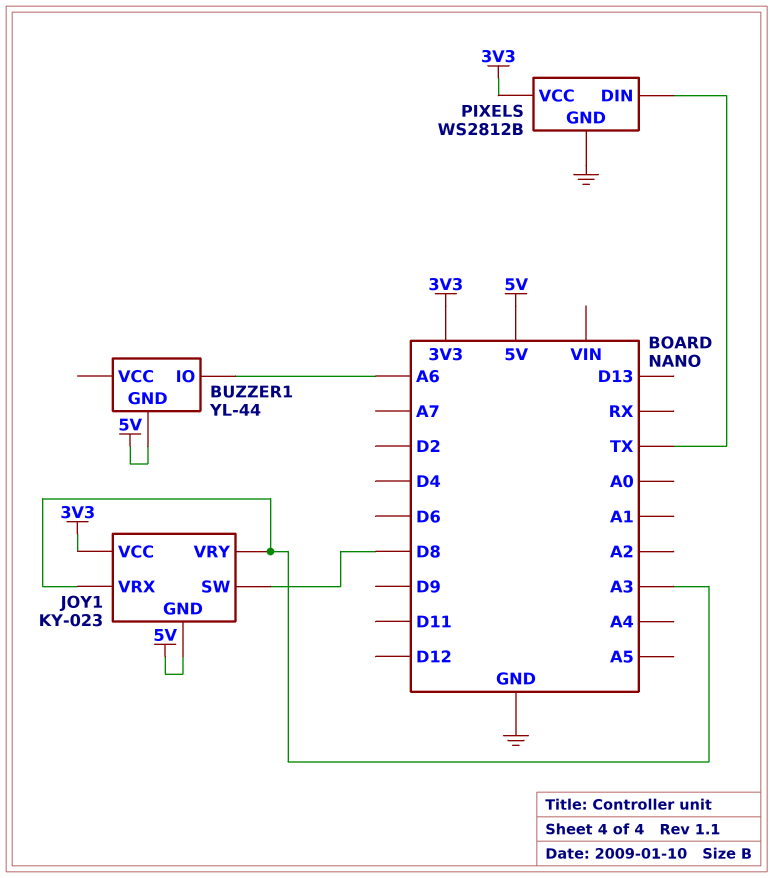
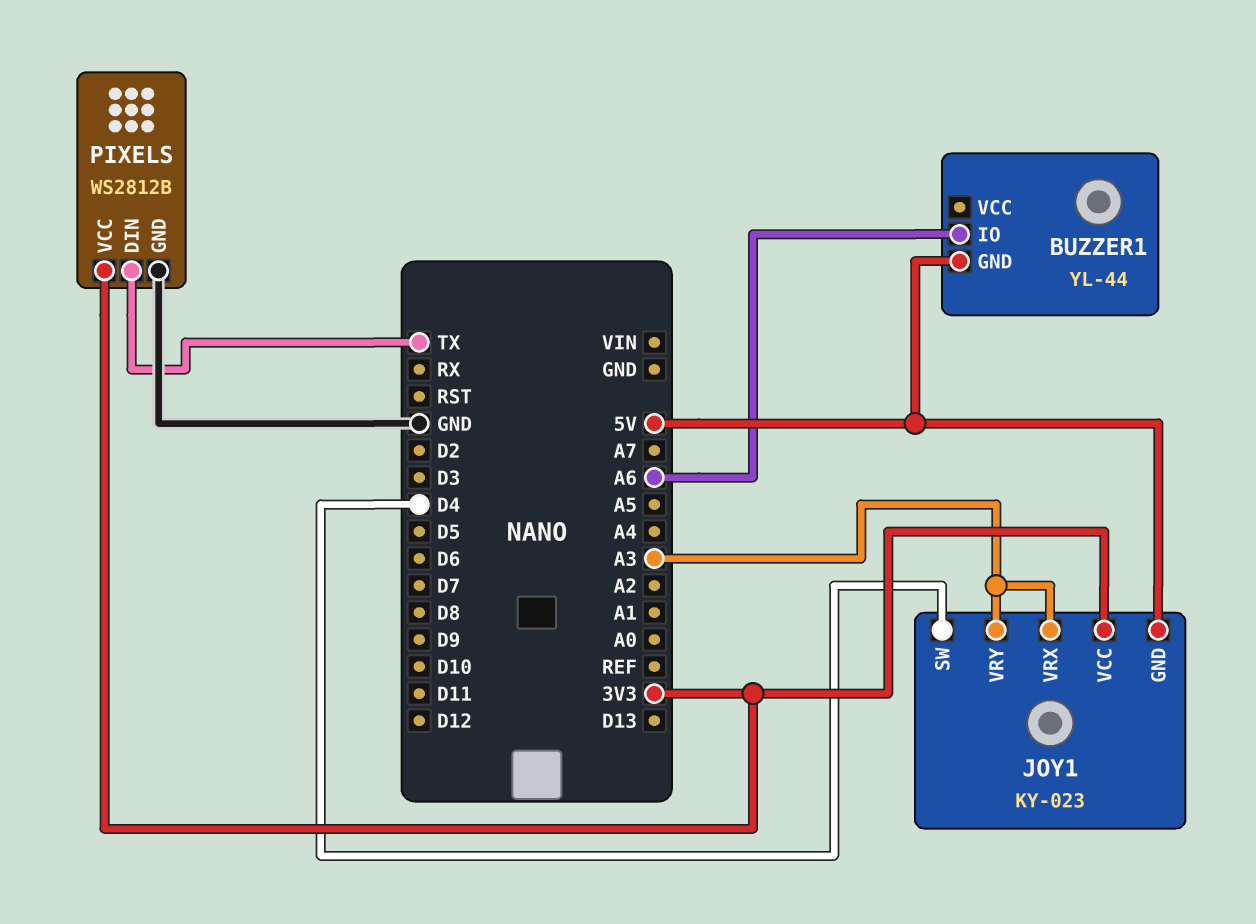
JOY1 pin SW: D8 -> D4

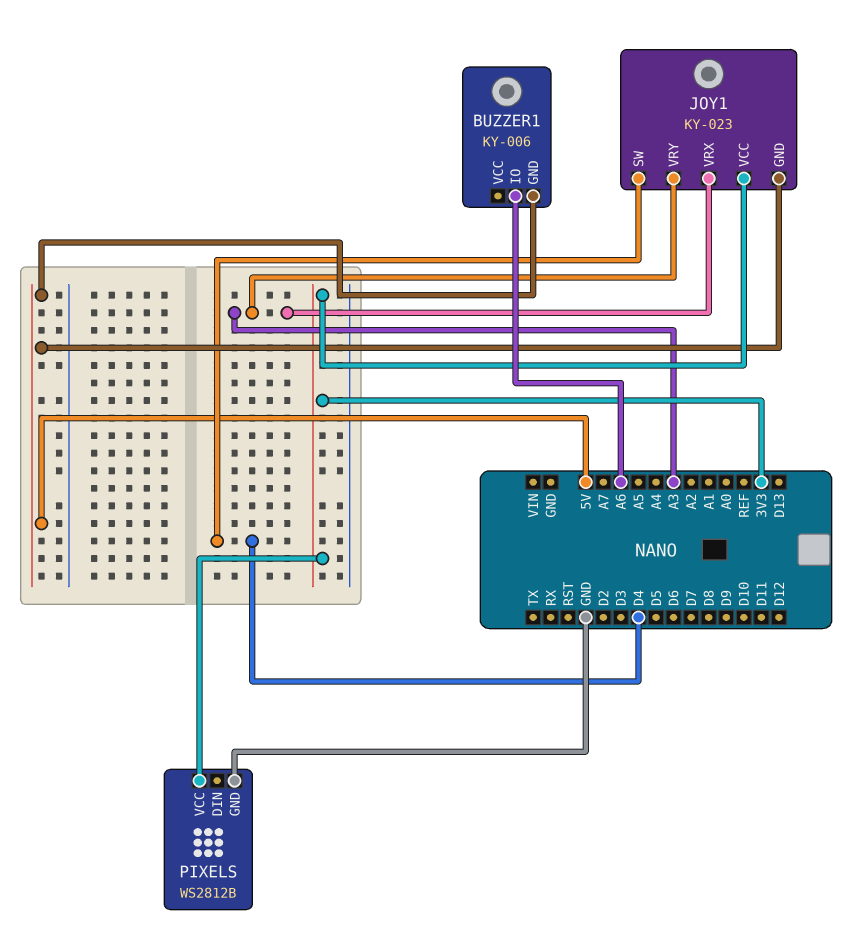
BUZZER1: YL-44 -> KY-006
PIXELS pin DIN: TX -> none

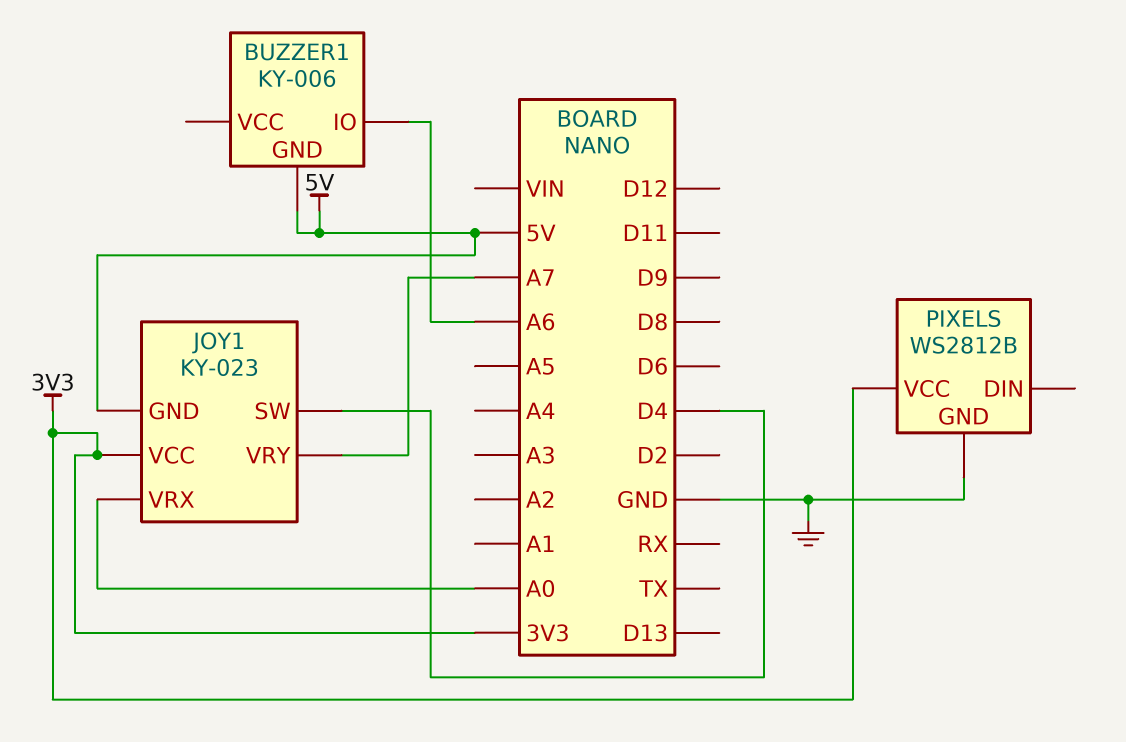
JOY1 pin VRX: A3 -> A0
JOY1 pin VRY: A3 -> A7

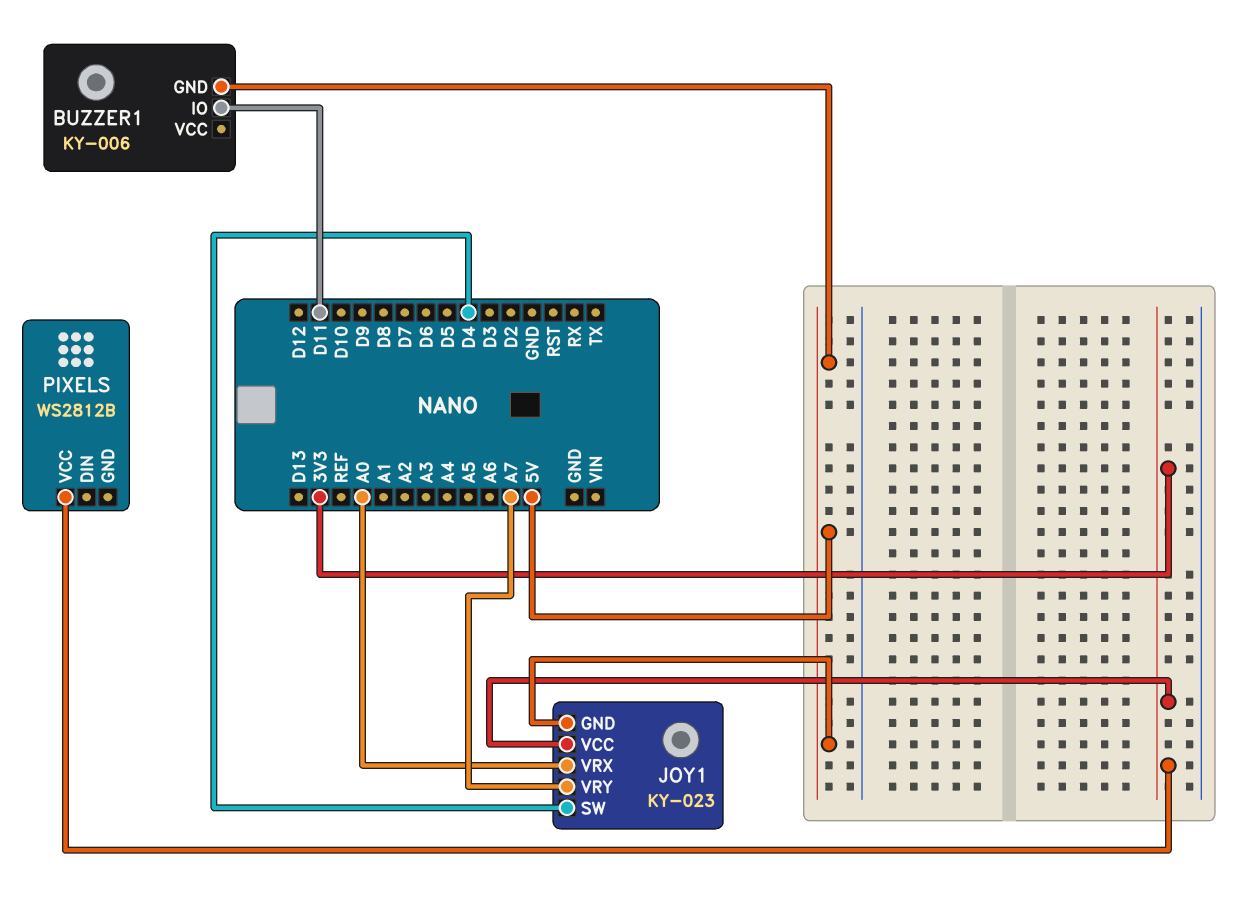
BUZZER1 pin IO: A6 -> D11
PIXELS pin GND: GND -> none

